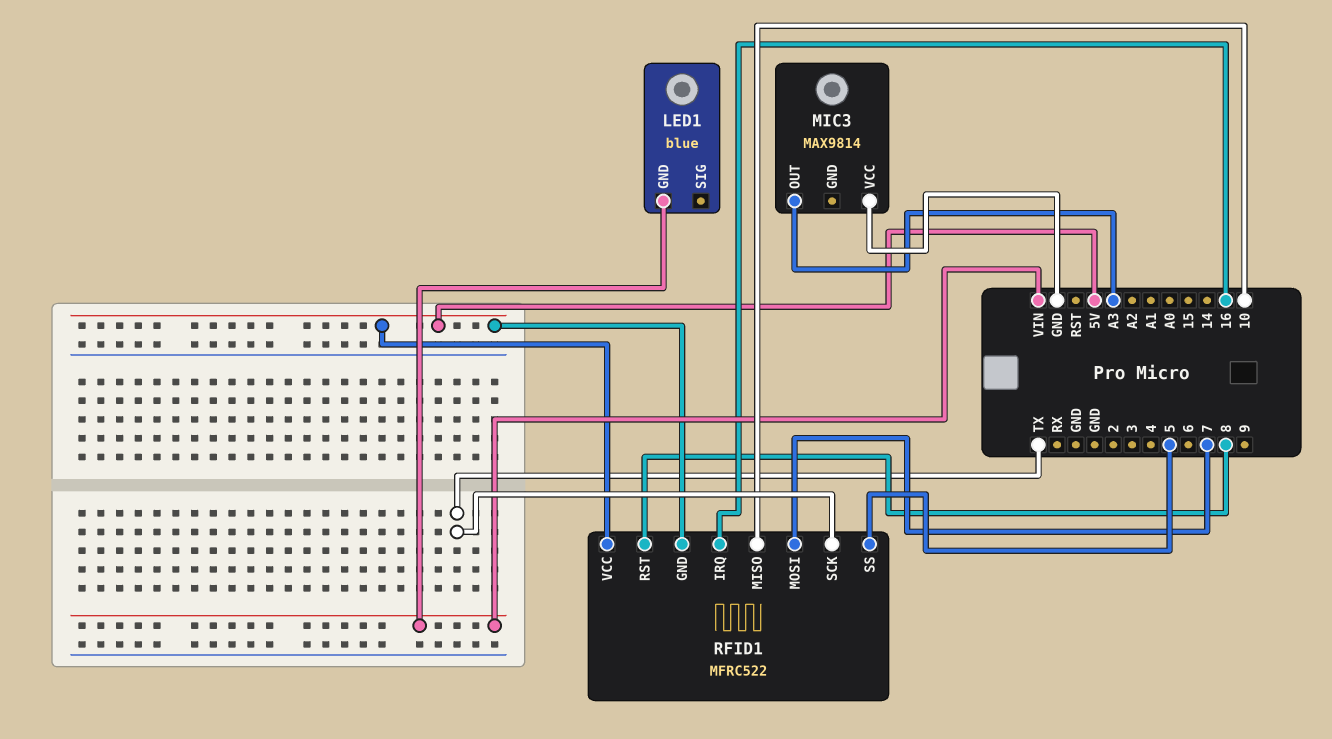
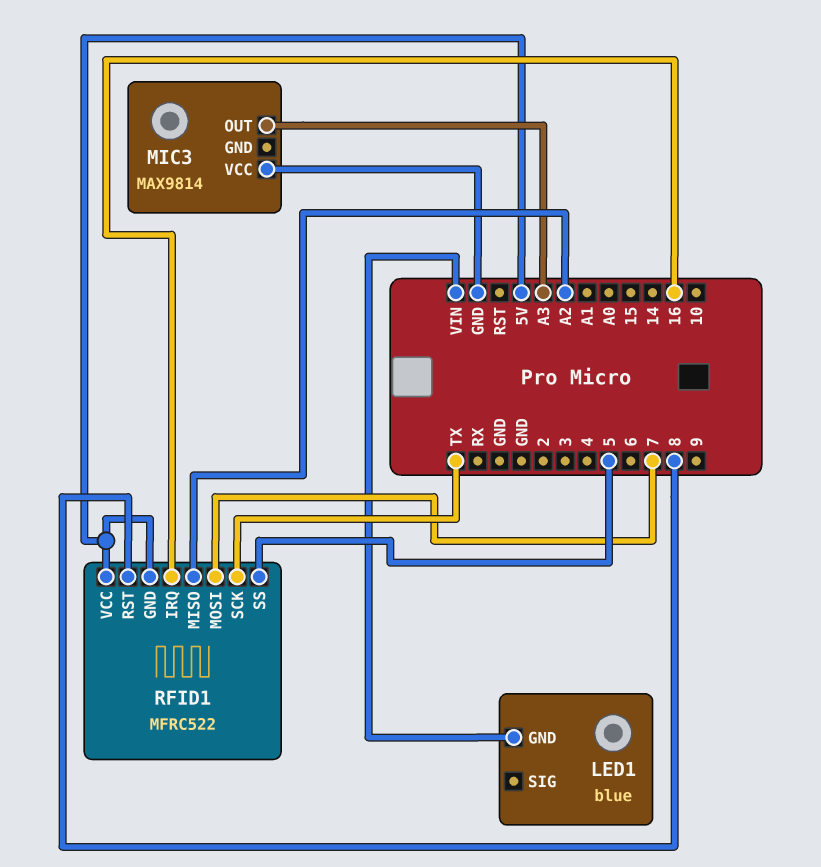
RFID1 pin MISO: 10 -> A2

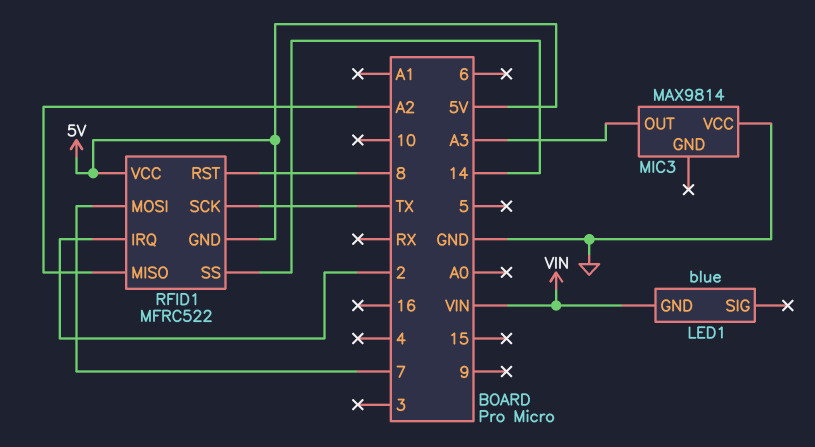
RFID1 pin IRQ: 16 -> 2
RFID1 pin SS: 5 -> 14

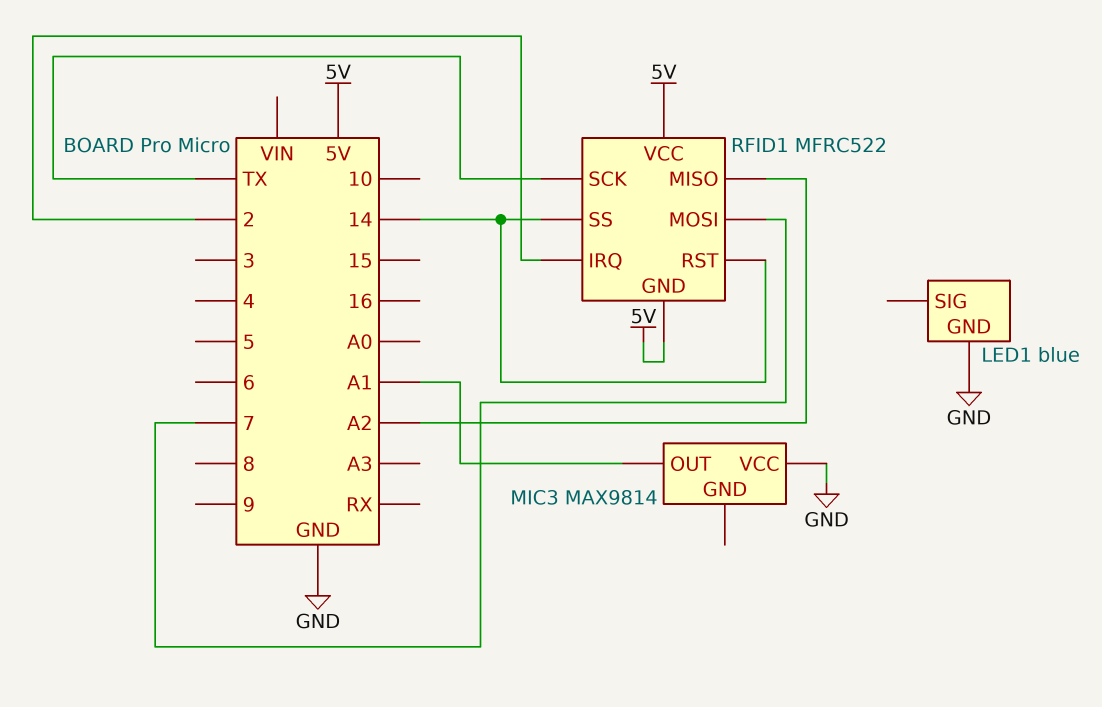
LED1 pin GND: VIN -> GND
MIC3 pin OUT: A3 -> A1
RFID1 pin RST: 8 -> 14

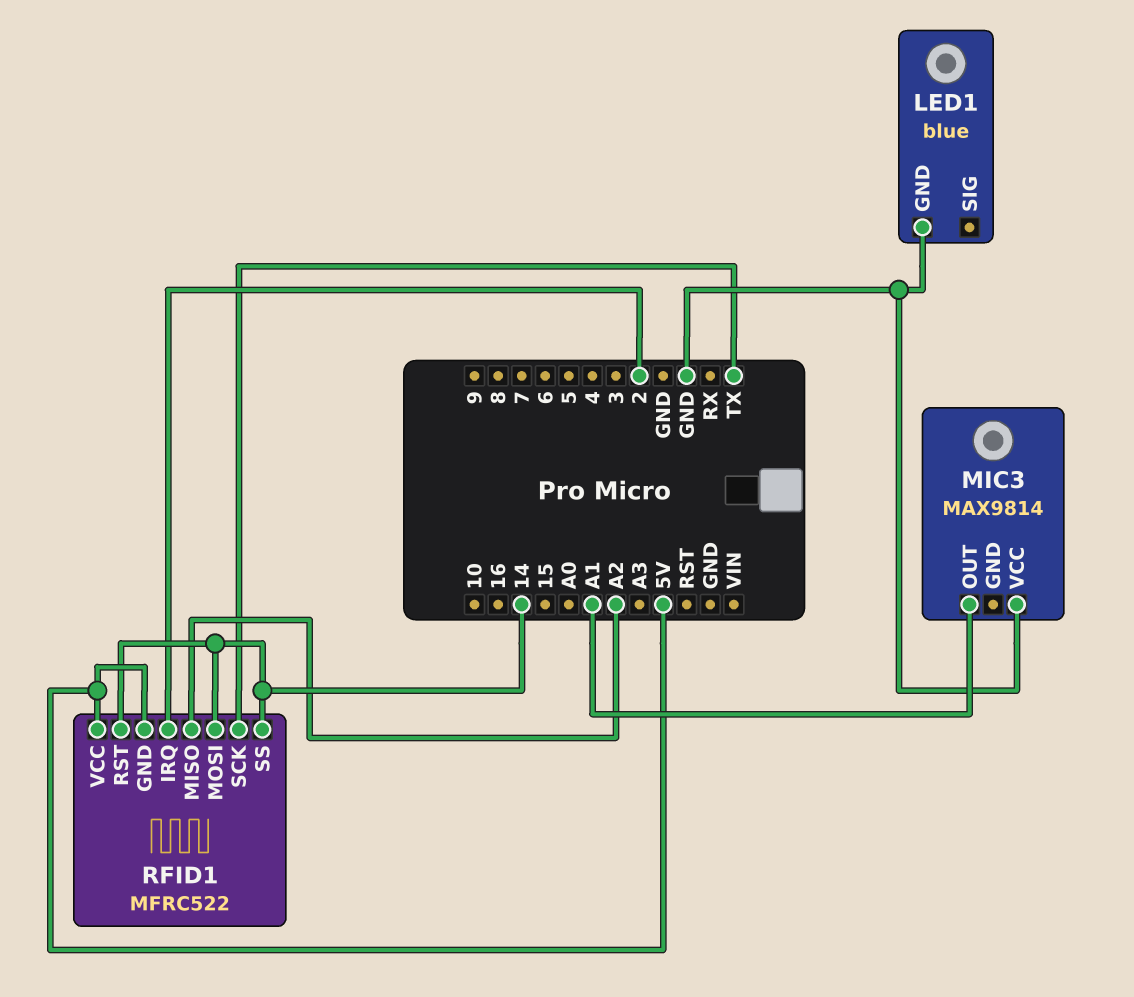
RFID1 pin MOSI: 7 -> 14

